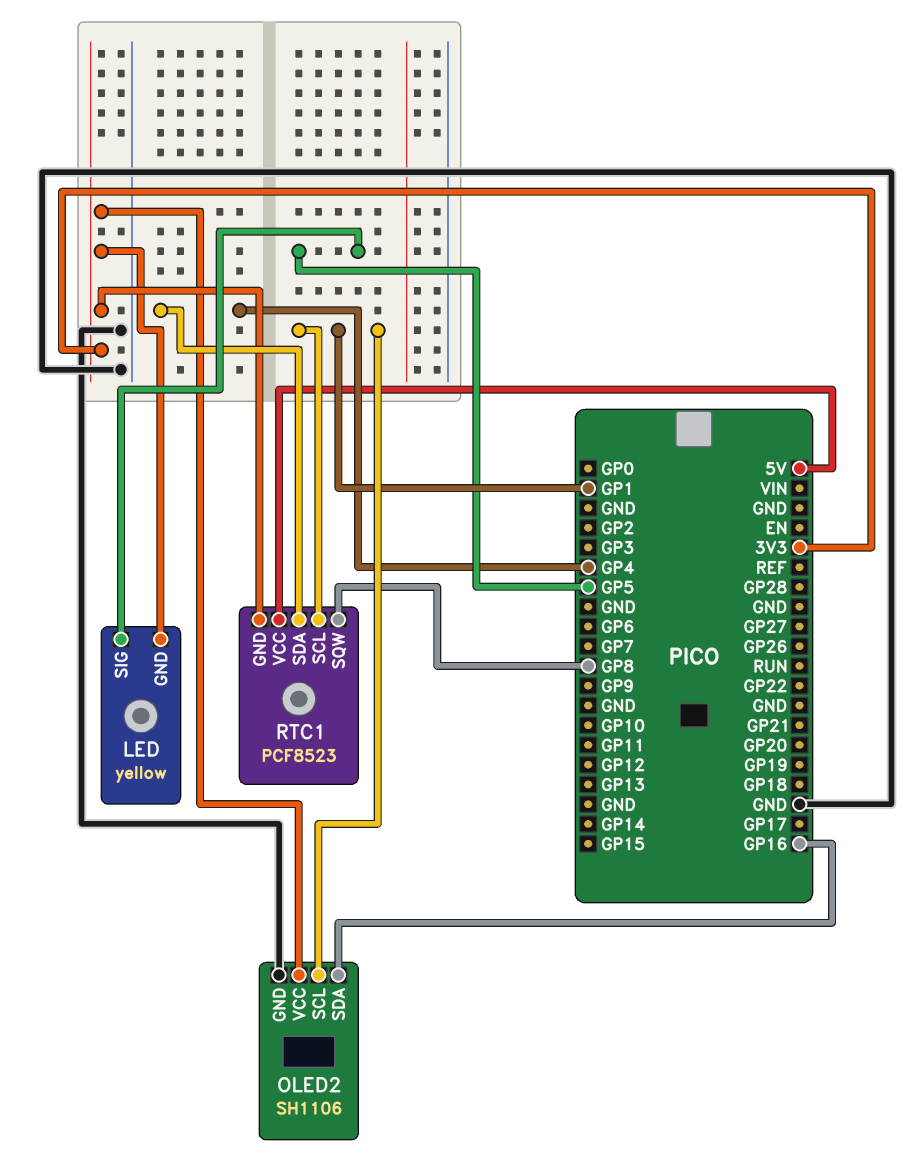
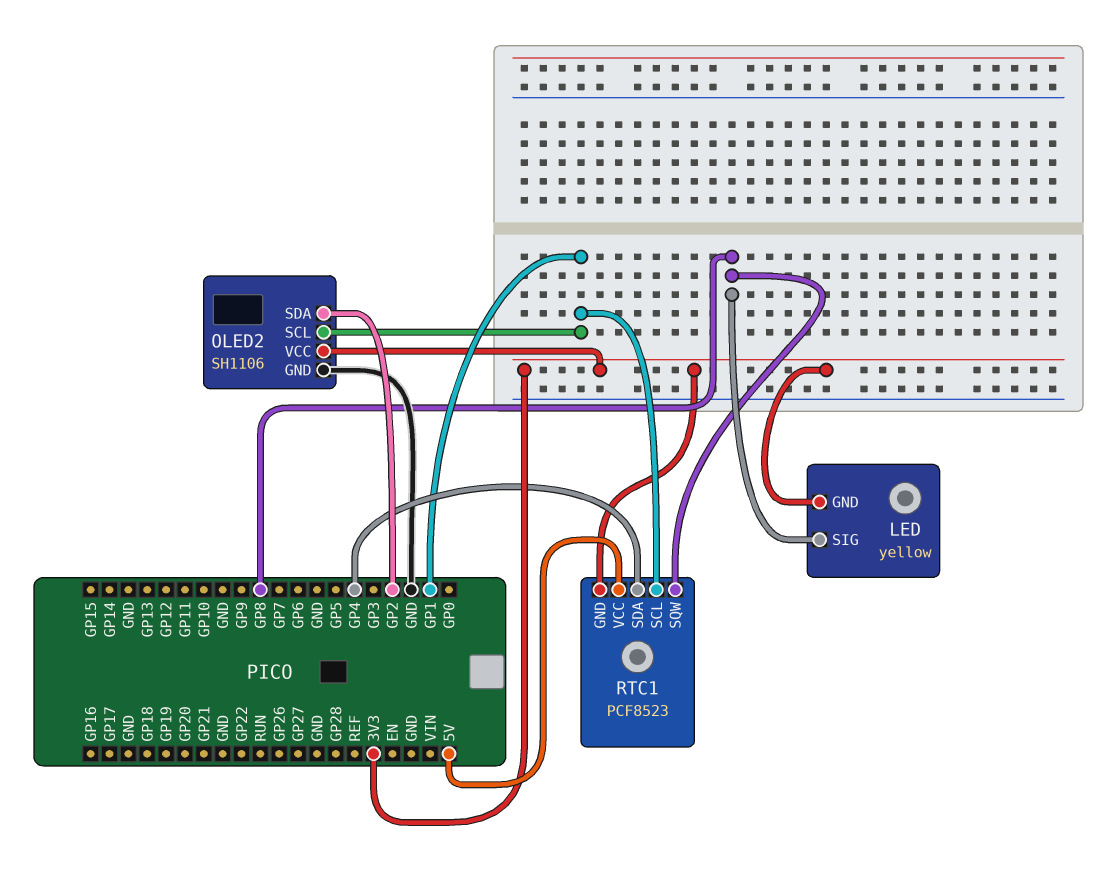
LED pin SIG: GP5 -> GP8
OLED2 pin SDA: GP16 -> GP2

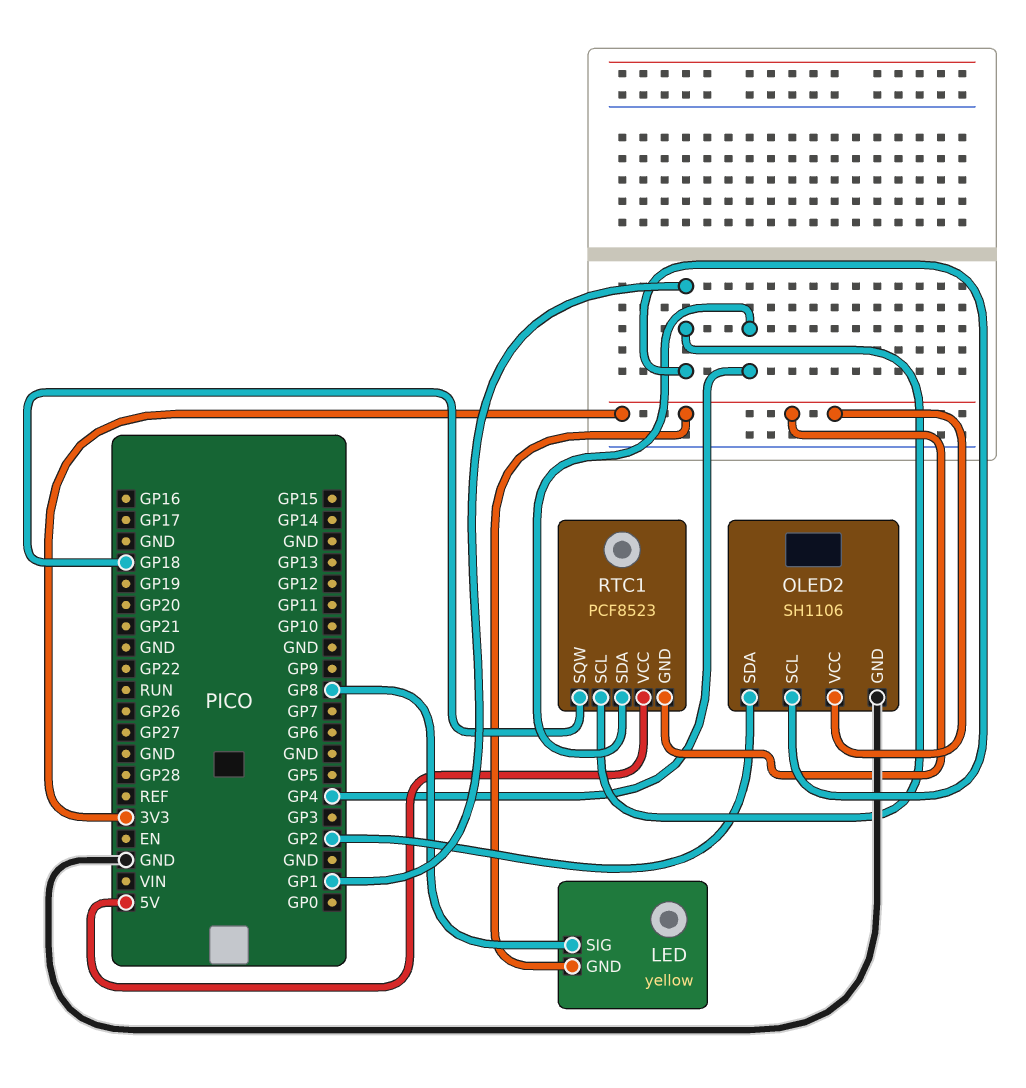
RTC1 pin SQW: GP8 -> GP18

